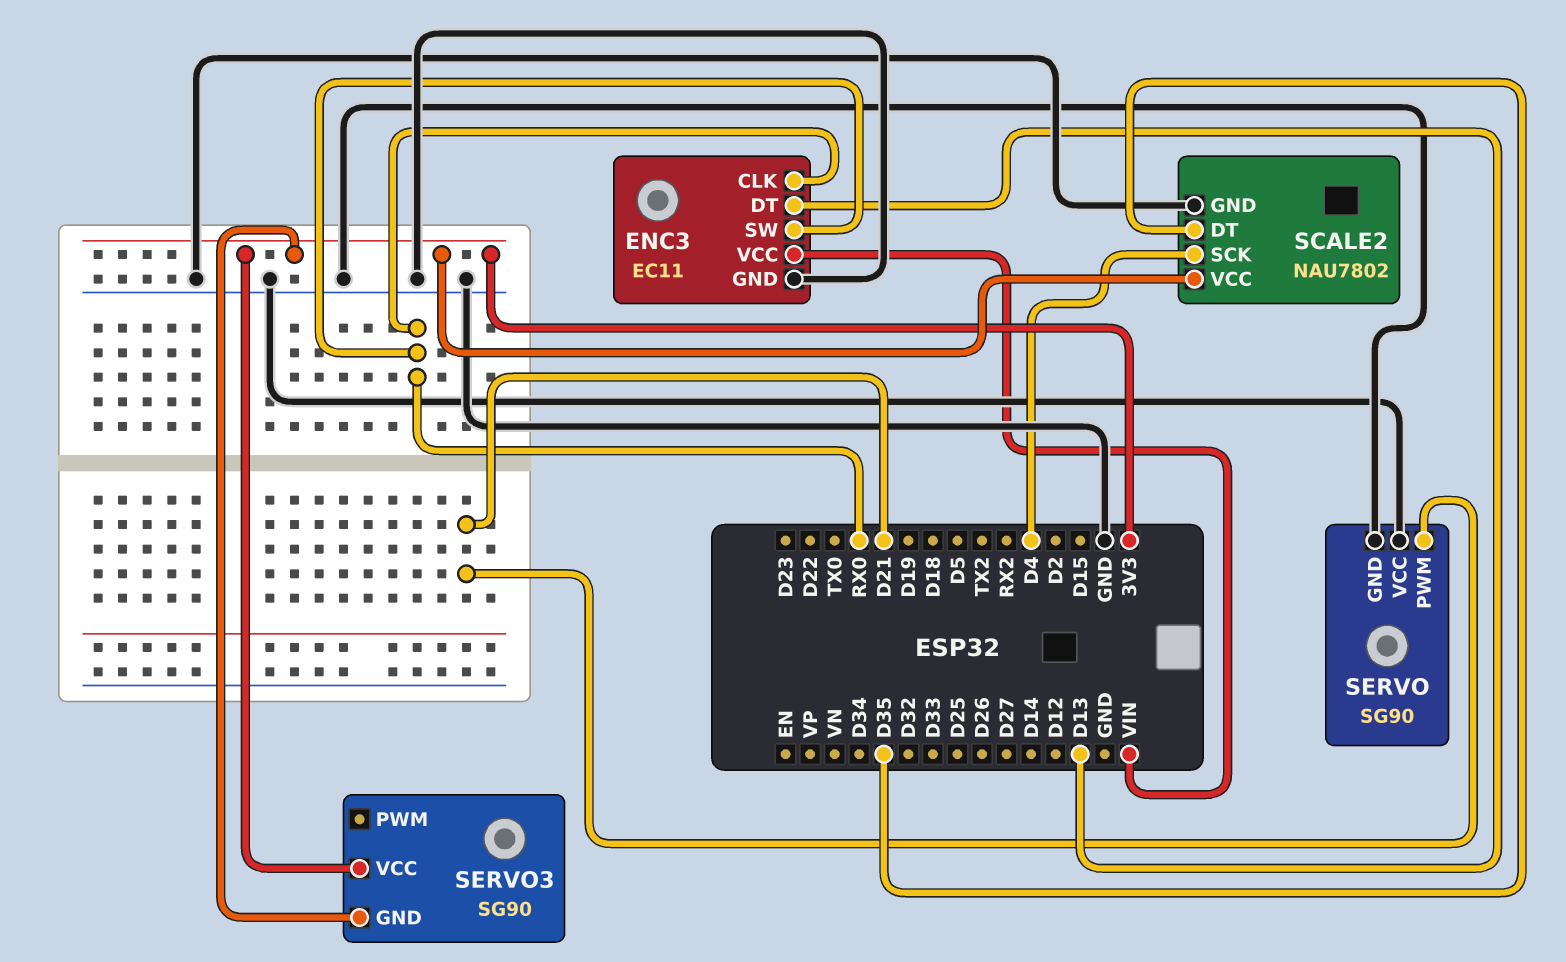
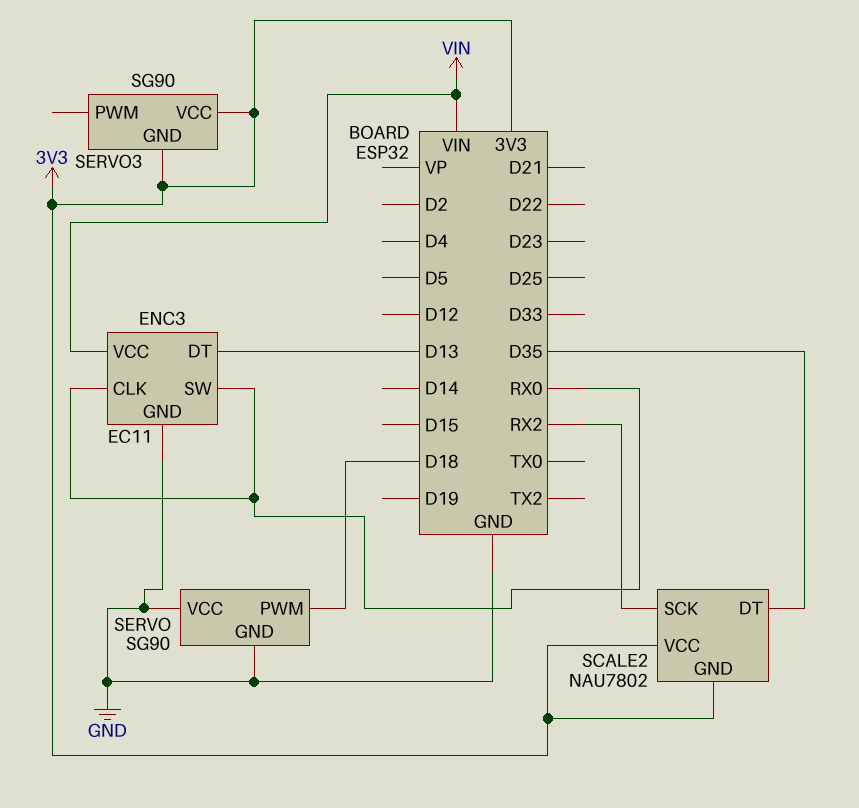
SCALE2 pin GND: GND -> 3V3
SCALE2 pin SCK: D4 -> RX2
SERVO pin PWM: D21 -> D18

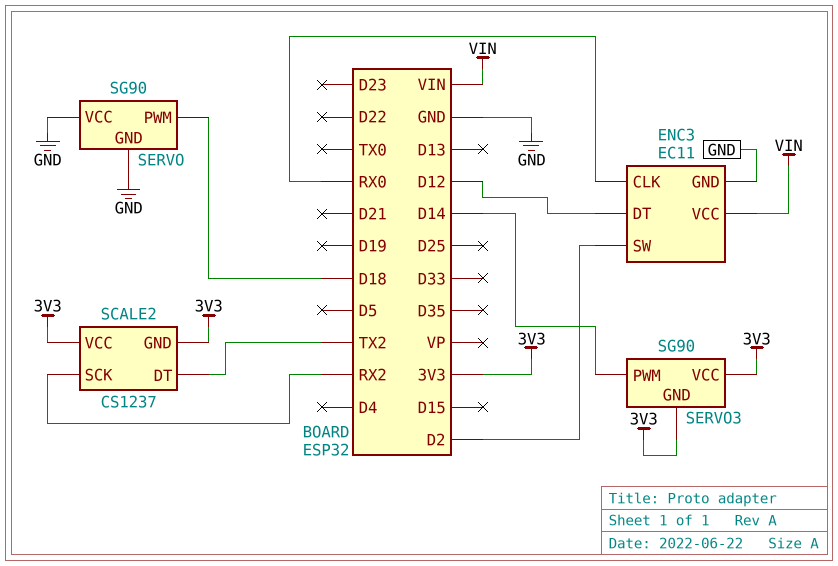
ENC3 pin DT: D13 -> D12
ENC3 pin SW: RX0 -> D2
SCALE2: NAU7802 -> CS1237
SCALE2 pin DT: D35 -> TX2
SERVO3 pin PWM: none -> D14

